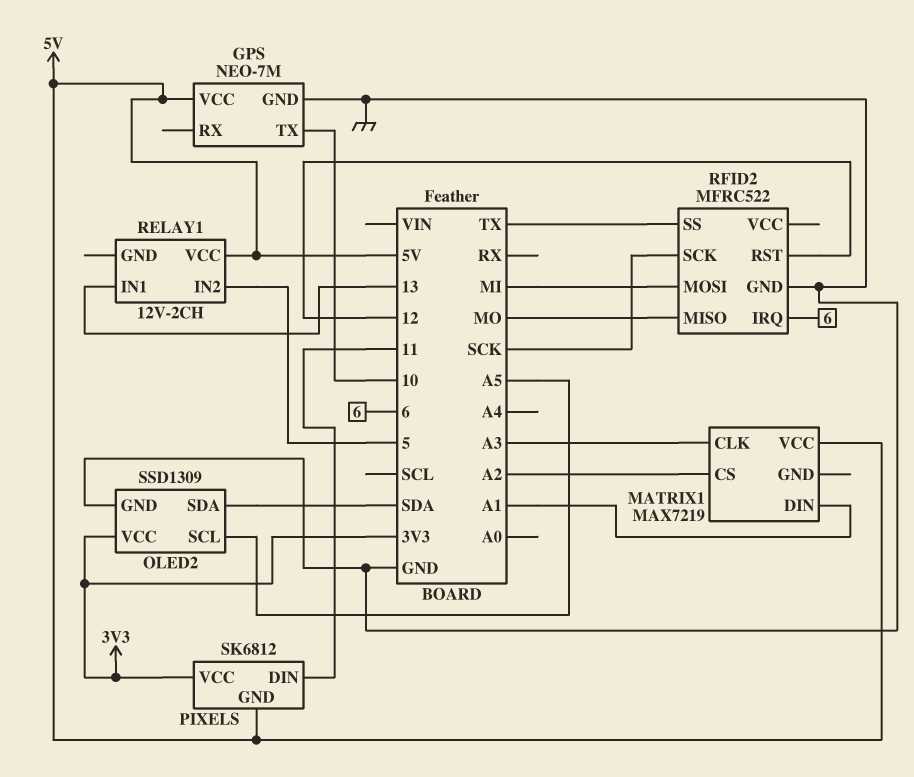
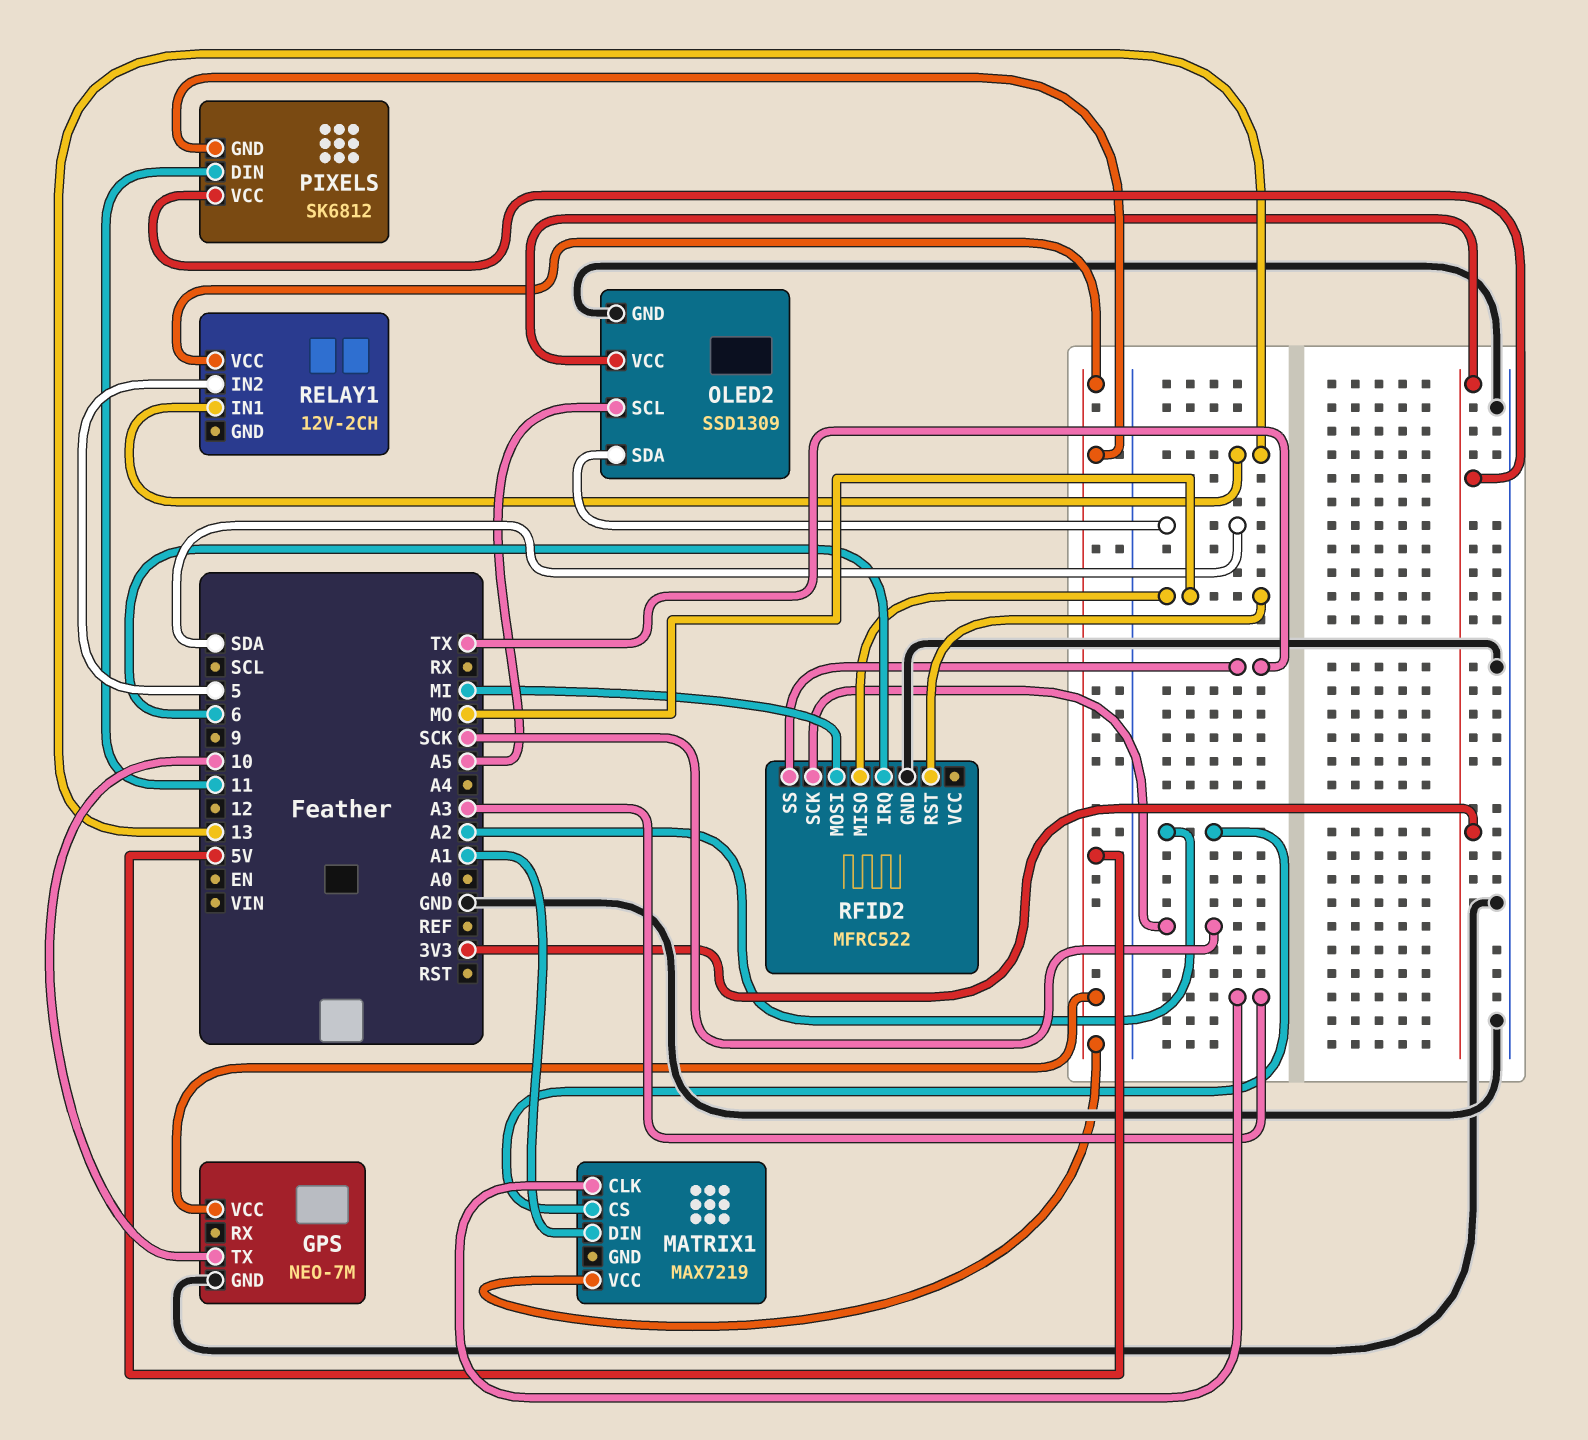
RFID2 pin RST: 12 -> MO

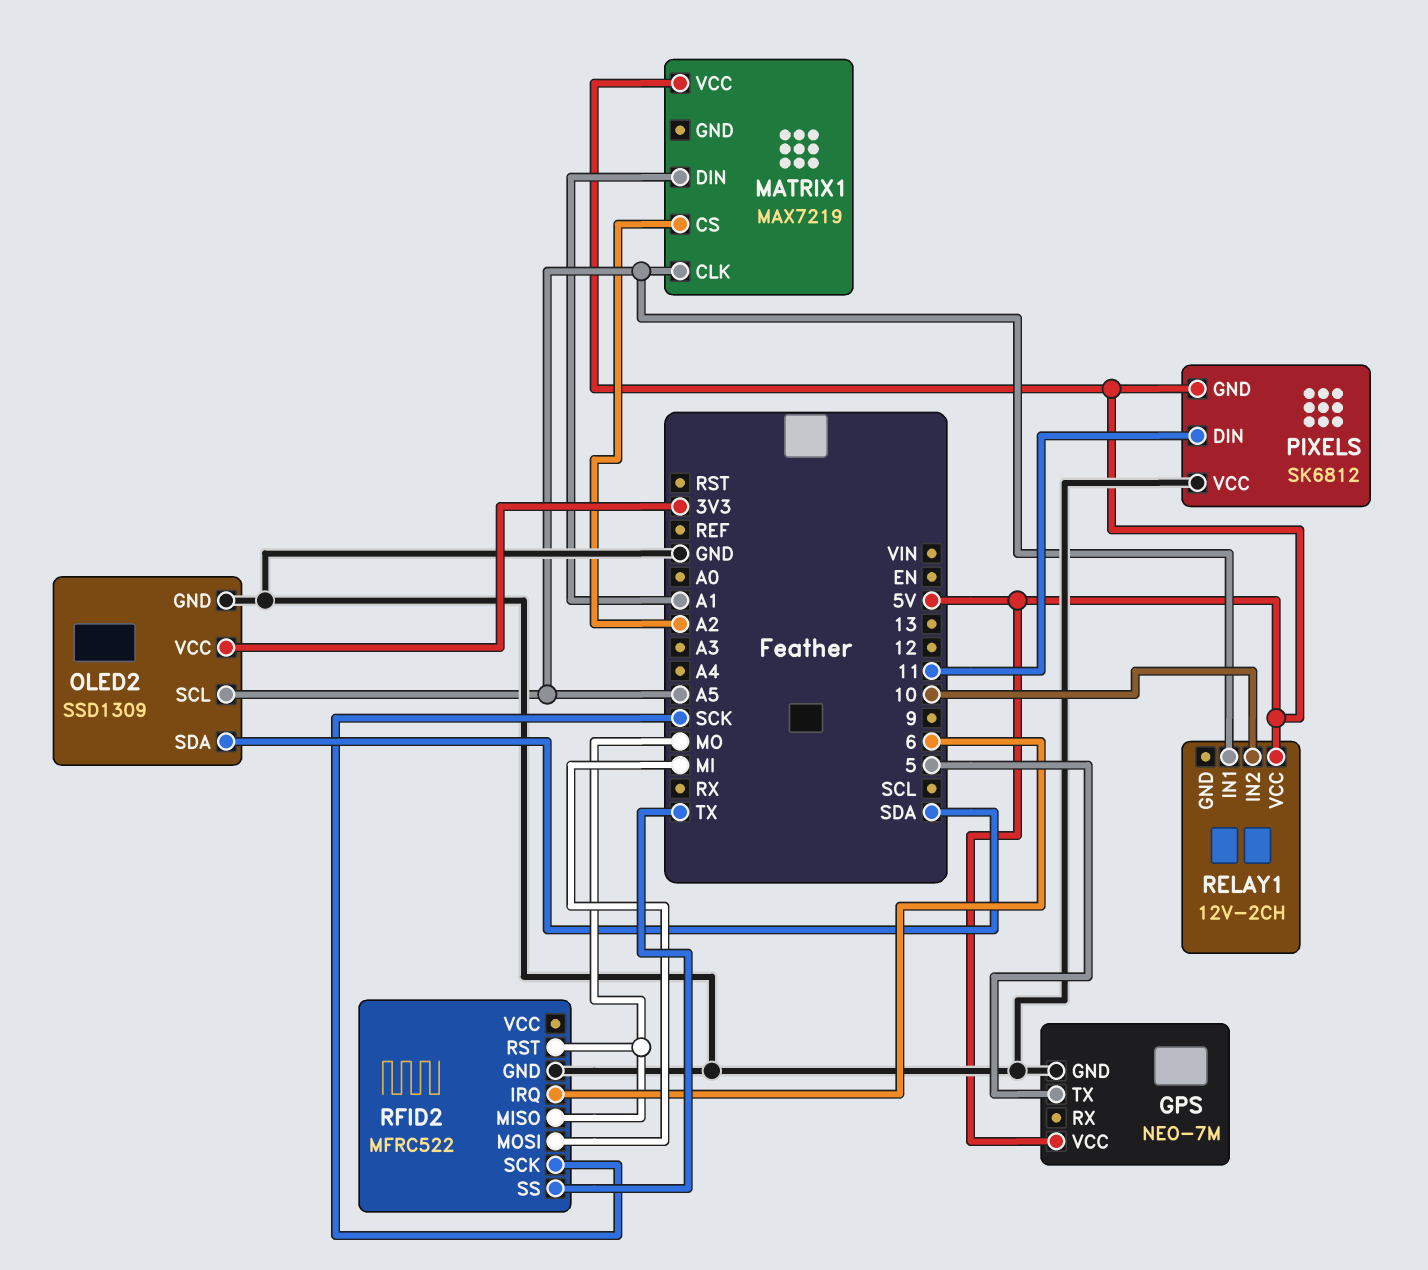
GPS pin TX: 10 -> 5
MATRIX1 pin CLK: A3 -> A5
PIXELS pin VCC: 3V3 -> GND
RELAY1 pin IN1: 13 -> A5
RELAY1 pin IN2: 5 -> 10

